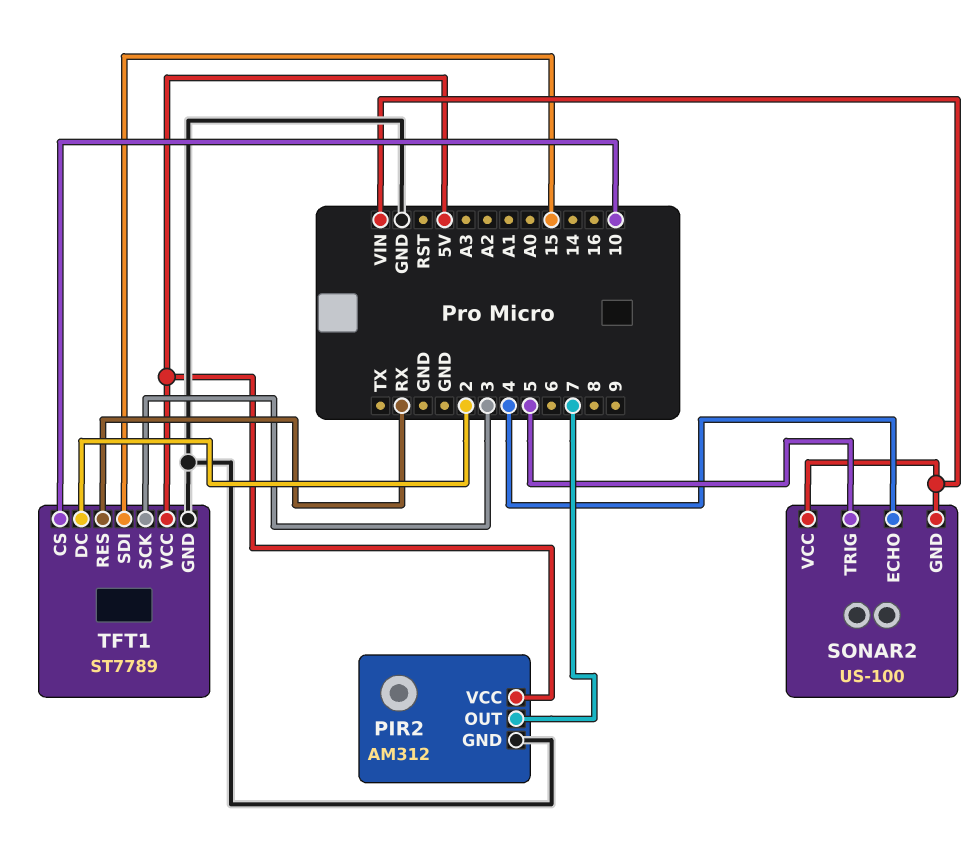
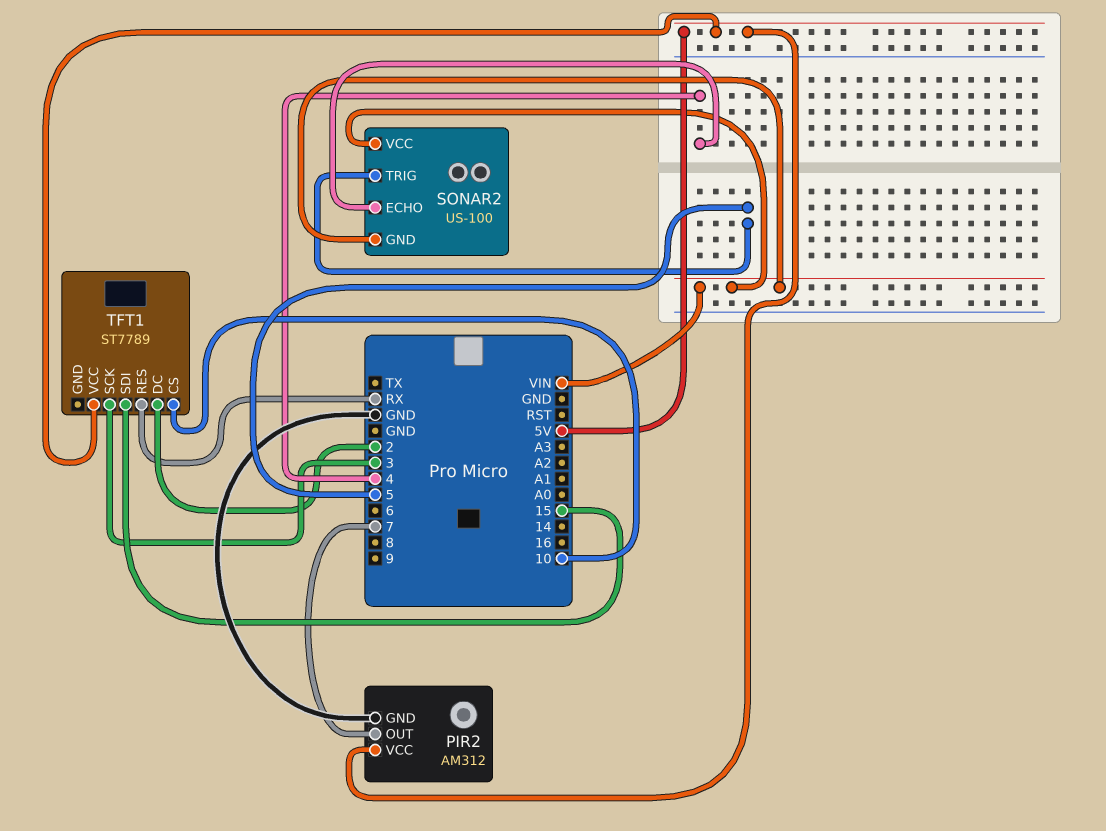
TFT1 pin GND: GND -> none

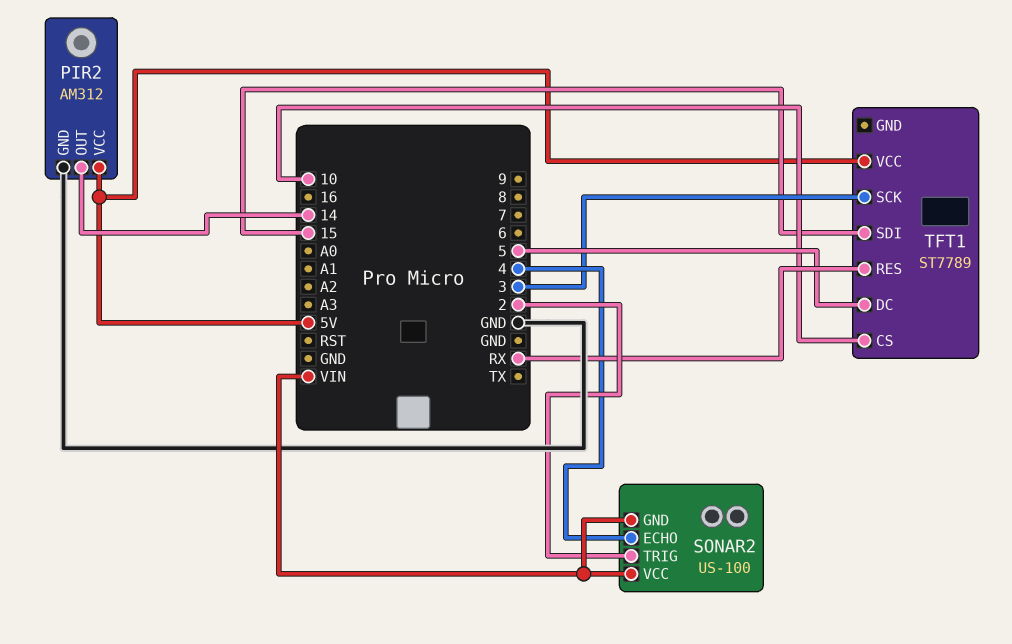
PIR2 pin OUT: 7 -> 14
SONAR2 pin TRIG: 5 -> 2
TFT1 pin DC: 2 -> 5

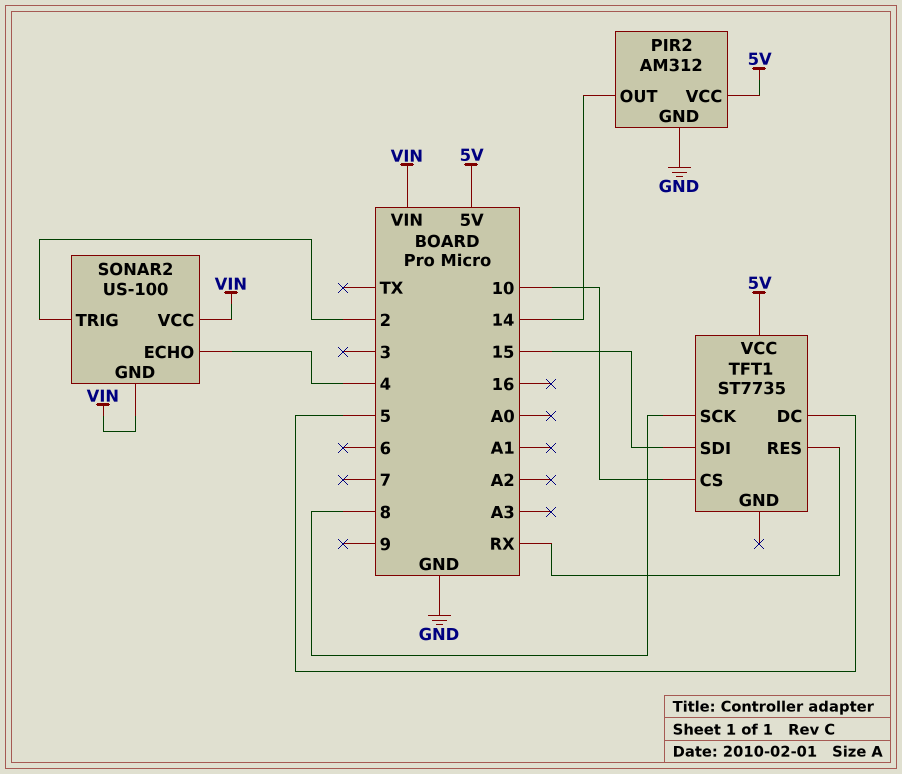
TFT1: ST7789 -> ST7735
TFT1 pin SCK: 3 -> 8

